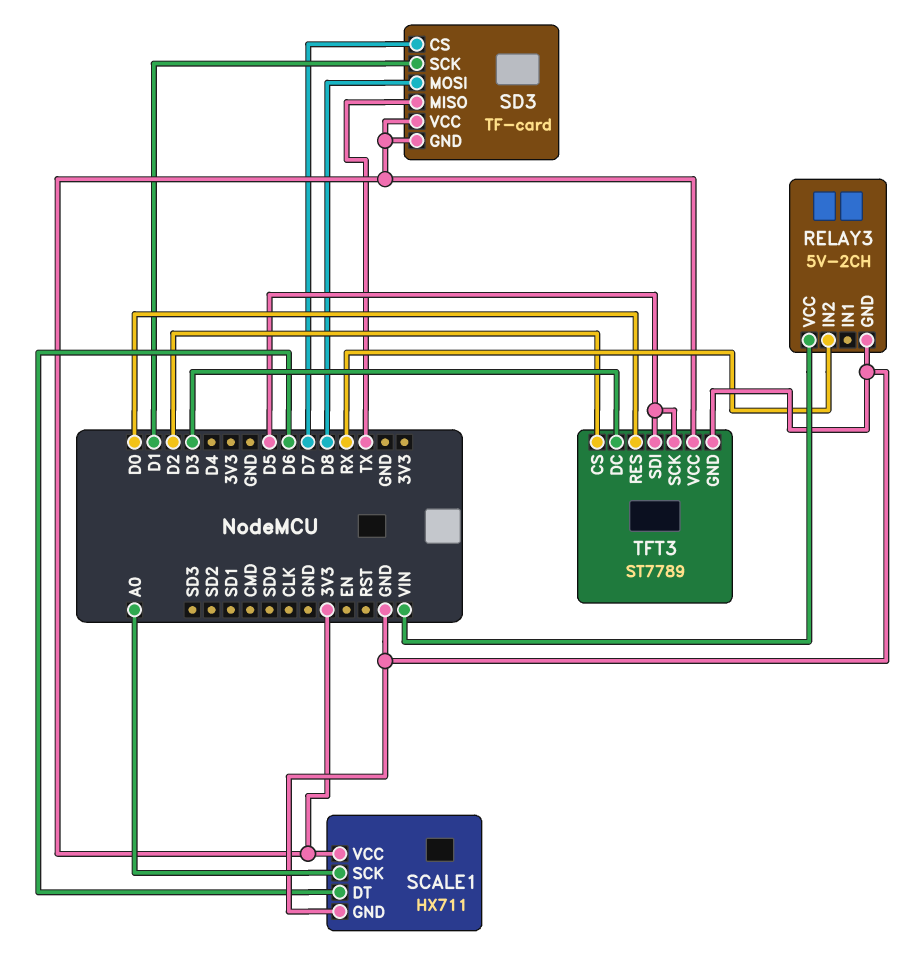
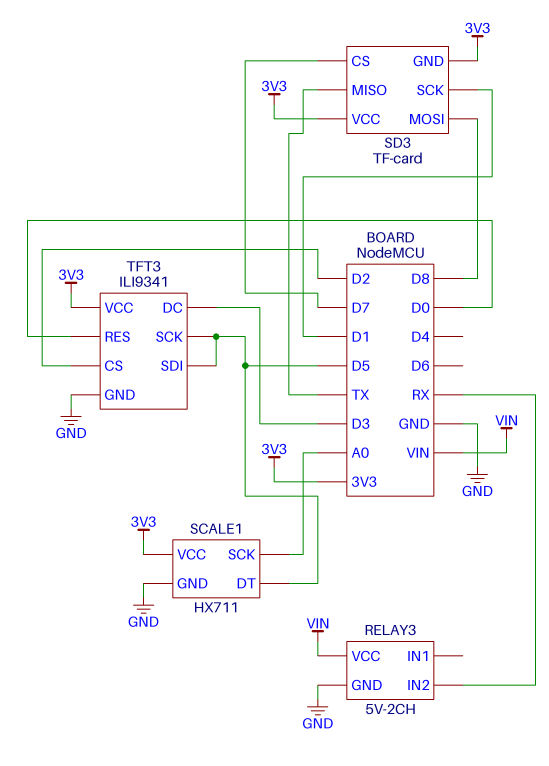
SCALE1 pin DT: D6 -> D5
TFT3: ST7789 -> ILI9341

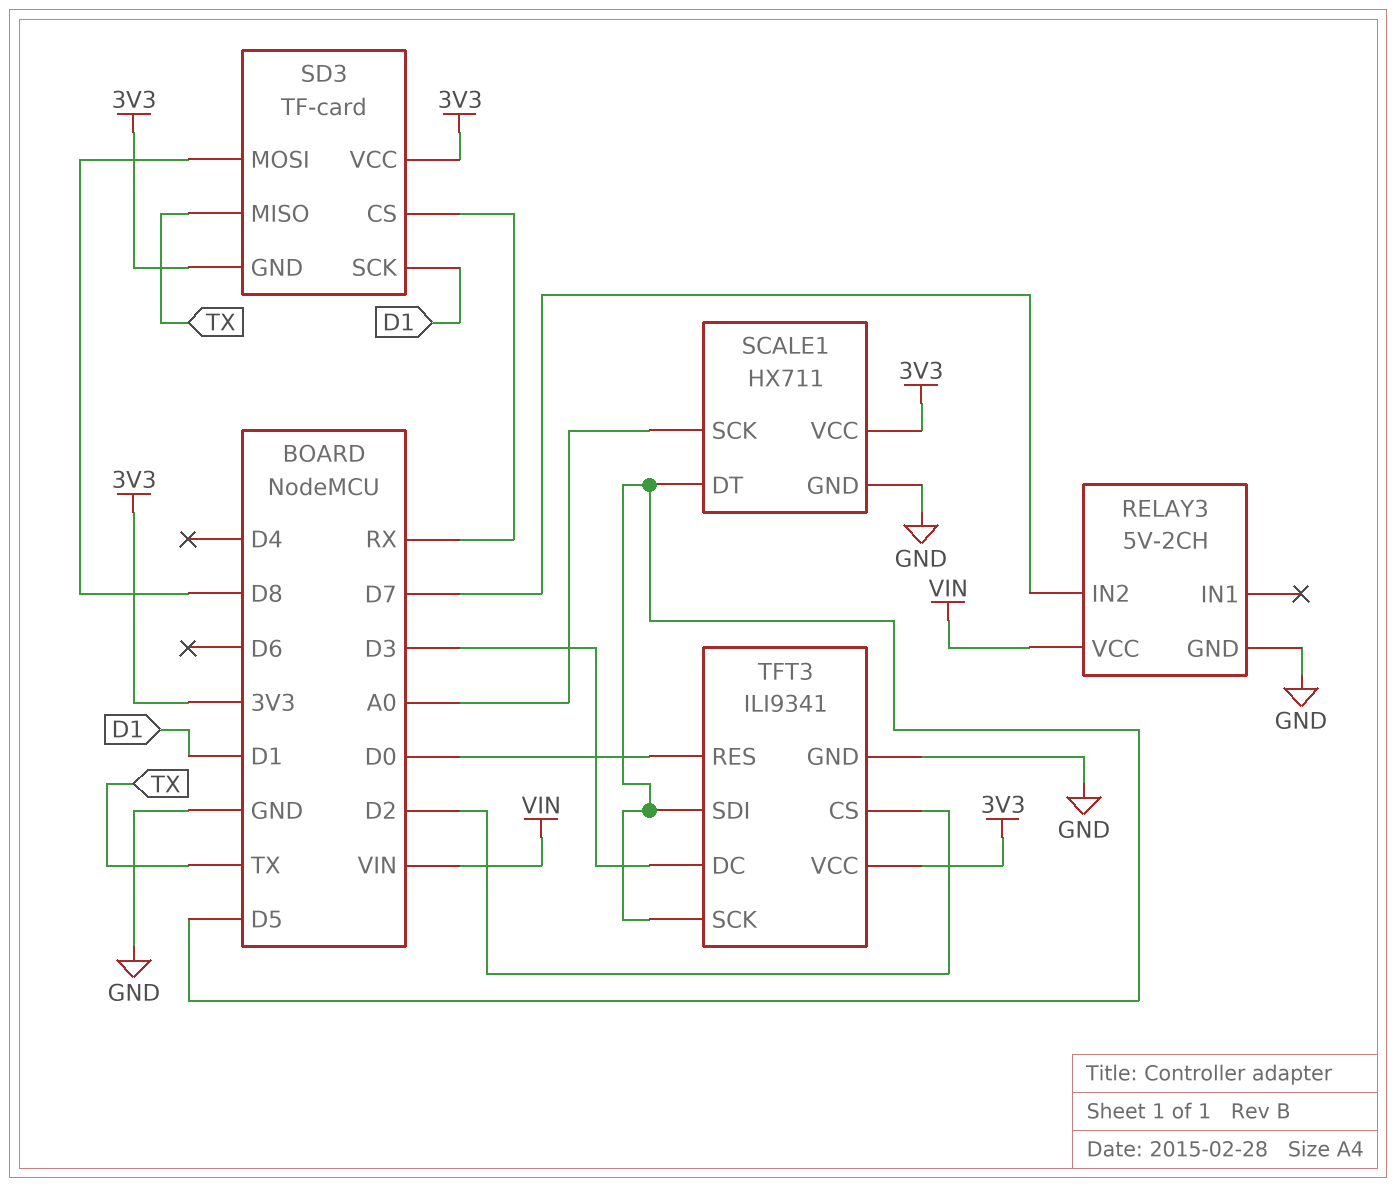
RELAY3 pin IN2: RX -> D7
SD3 pin CS: D7 -> RX

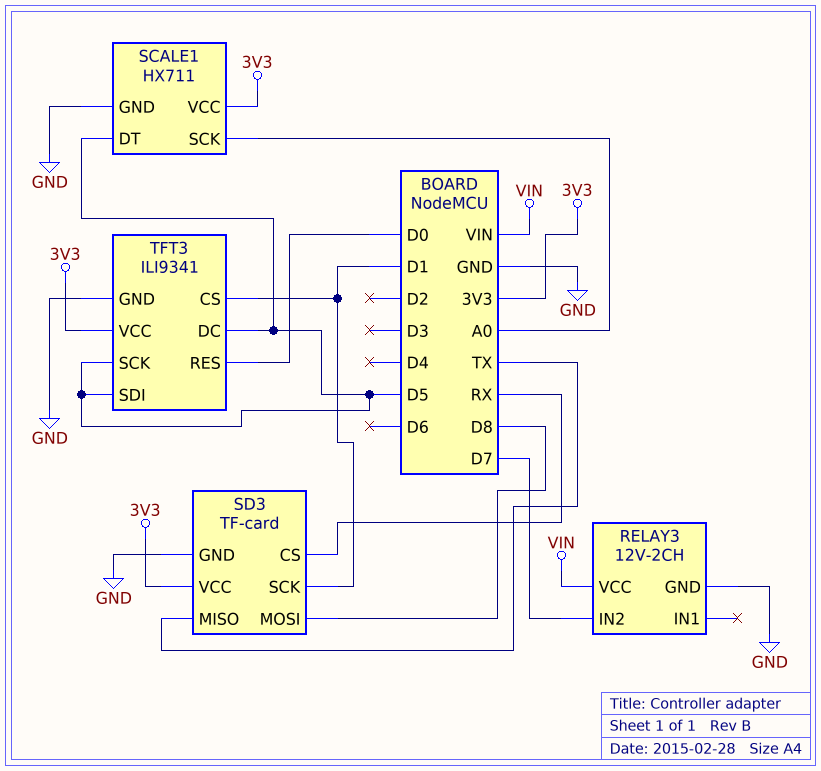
RELAY3: 5V-2CH -> 12V-2CH
SD3 pin GND: 3V3 -> GND
TFT3 pin CS: D2 -> D1
TFT3 pin DC: D3 -> D5

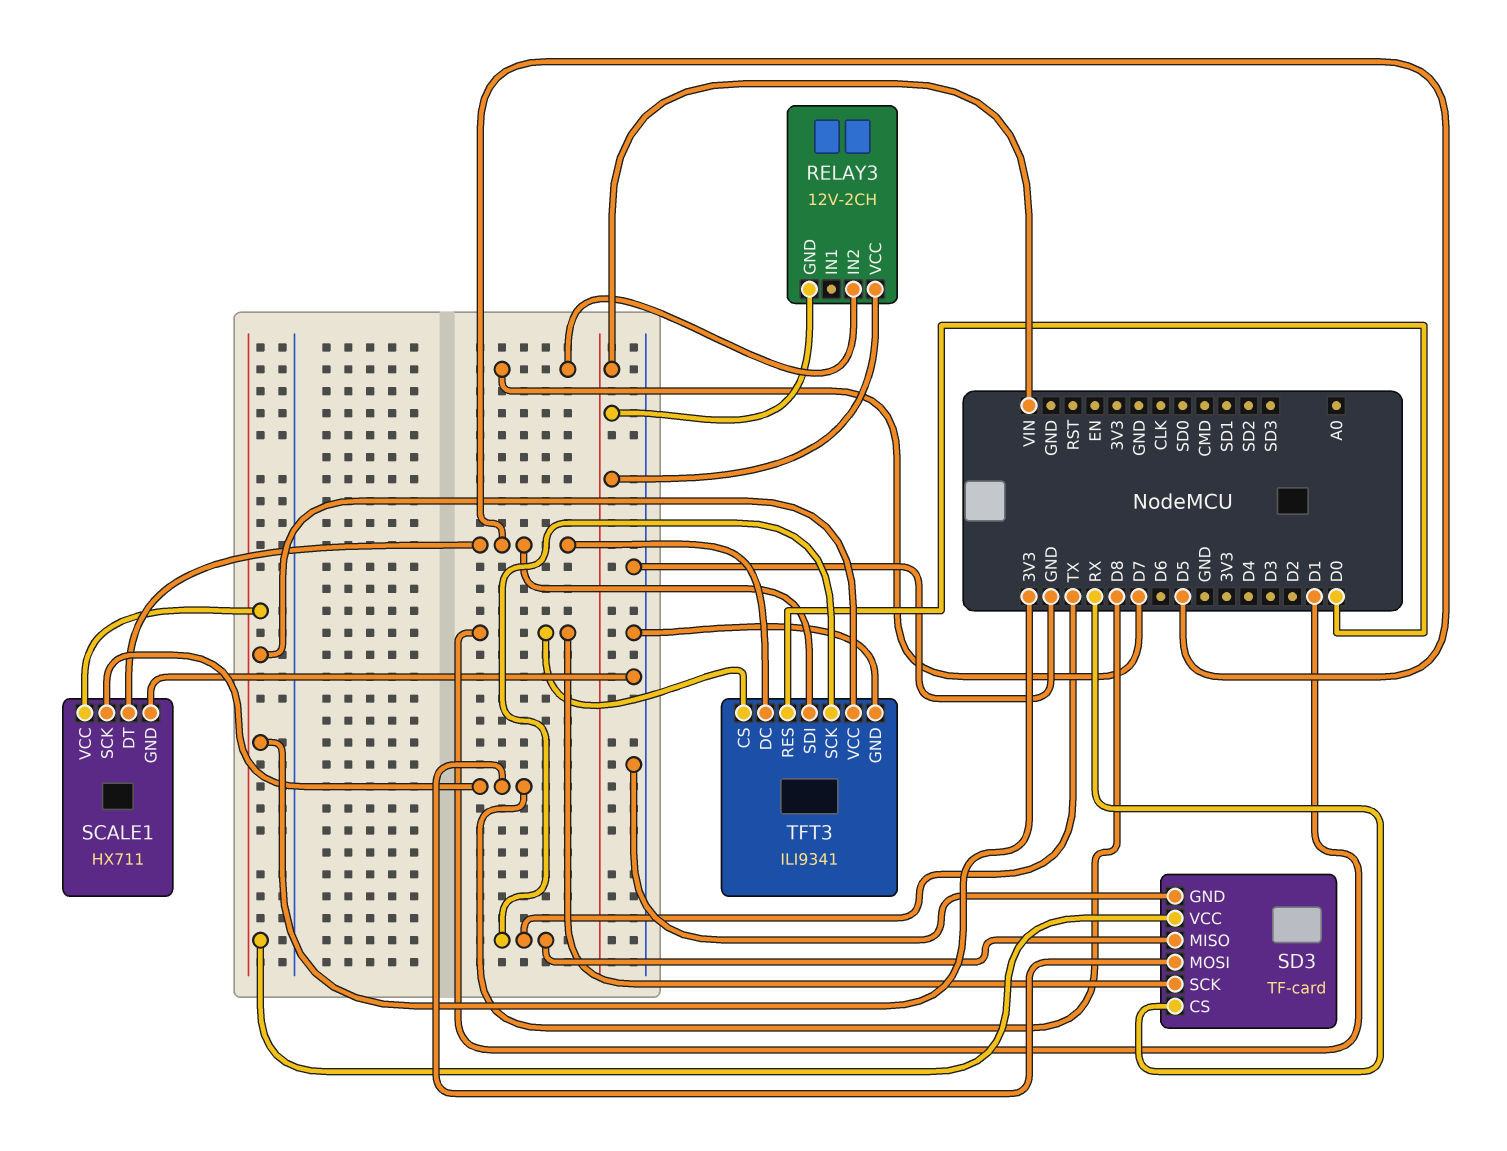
RELAY3 pin GND: GND -> VIN
SCALE1 pin SCK: A0 -> D8
TFT3 pin SCK: D5 -> TX

